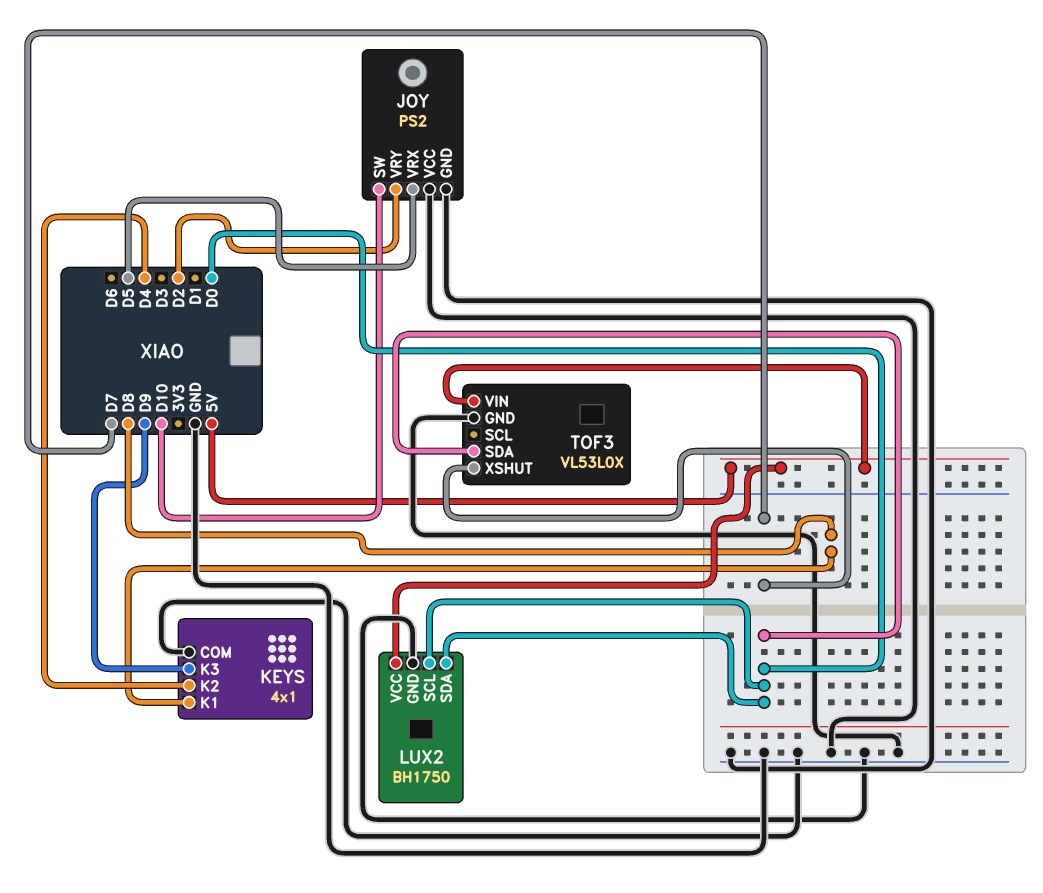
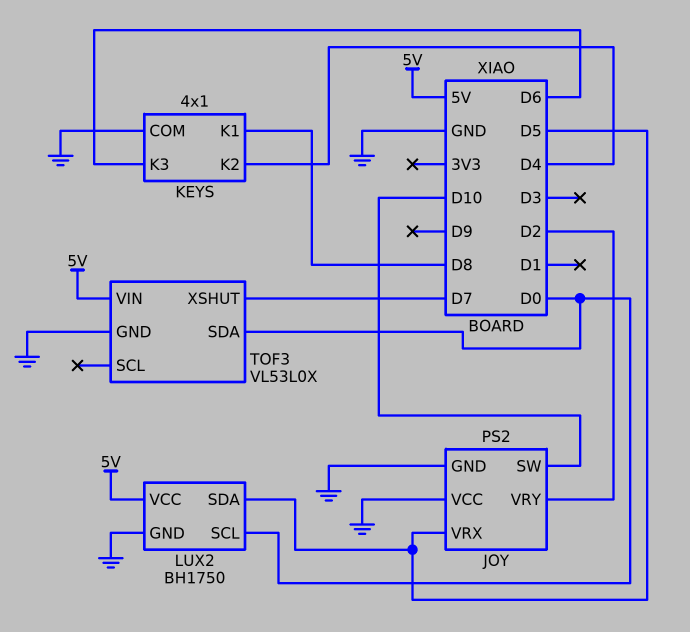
KEYS pin K3: D9 -> D6
LUX2 pin SDA: D0 -> D5

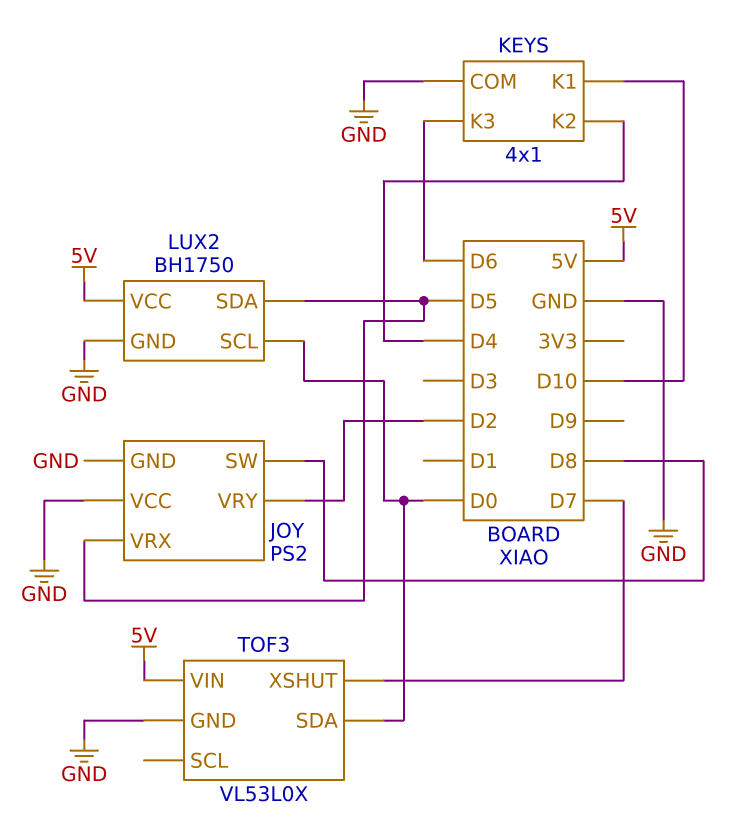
JOY pin SW: D10 -> D8
KEYS pin K1: D8 -> D10

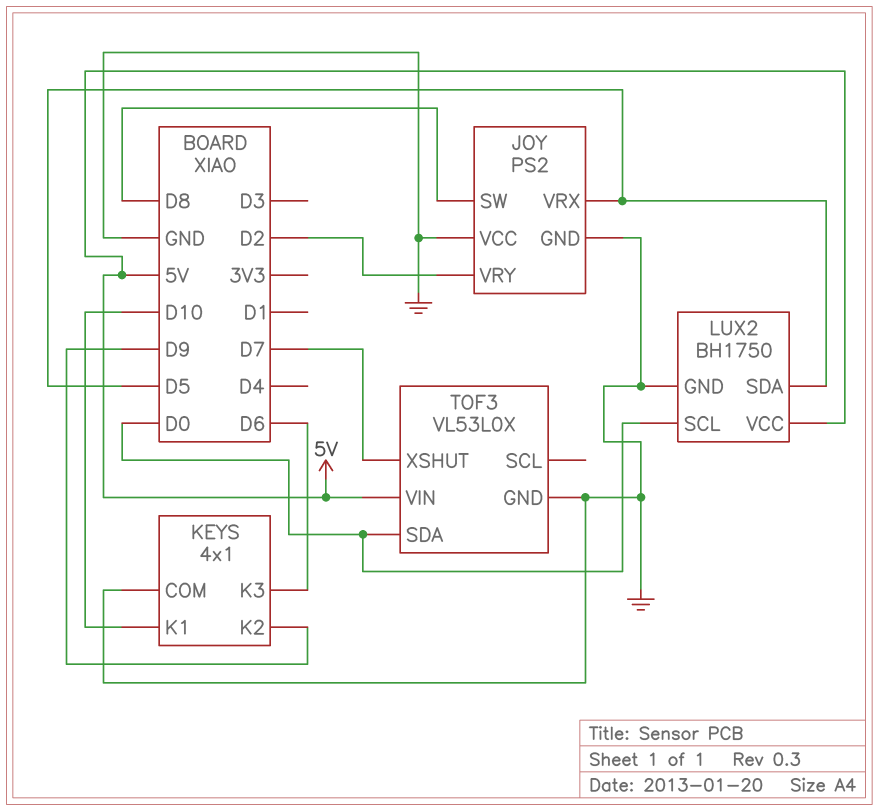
KEYS pin K2: D4 -> D9

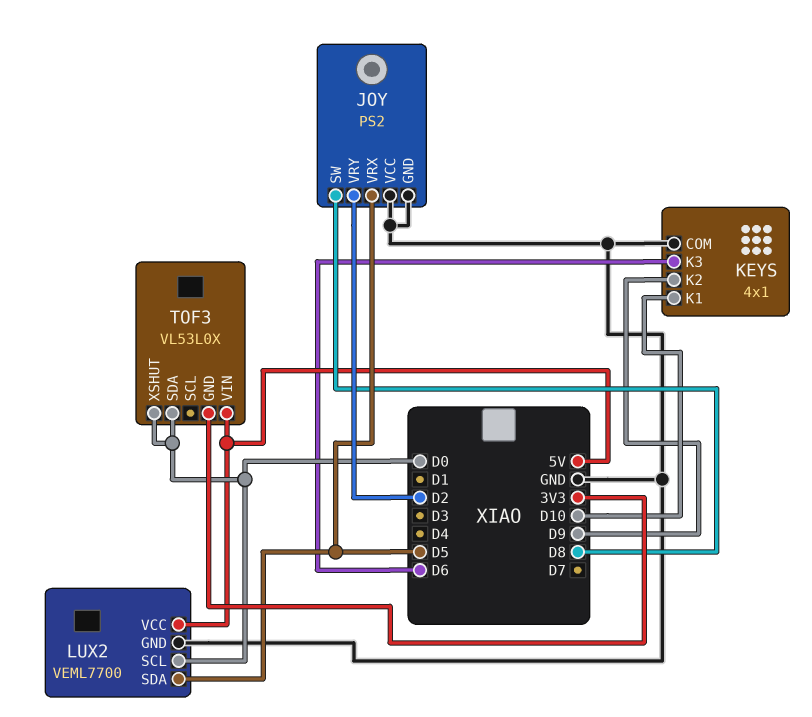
LUX2: BH1750 -> VEML7700
TOF3 pin GND: GND -> 3V3
TOF3 pin XSHUT: D7 -> D0

